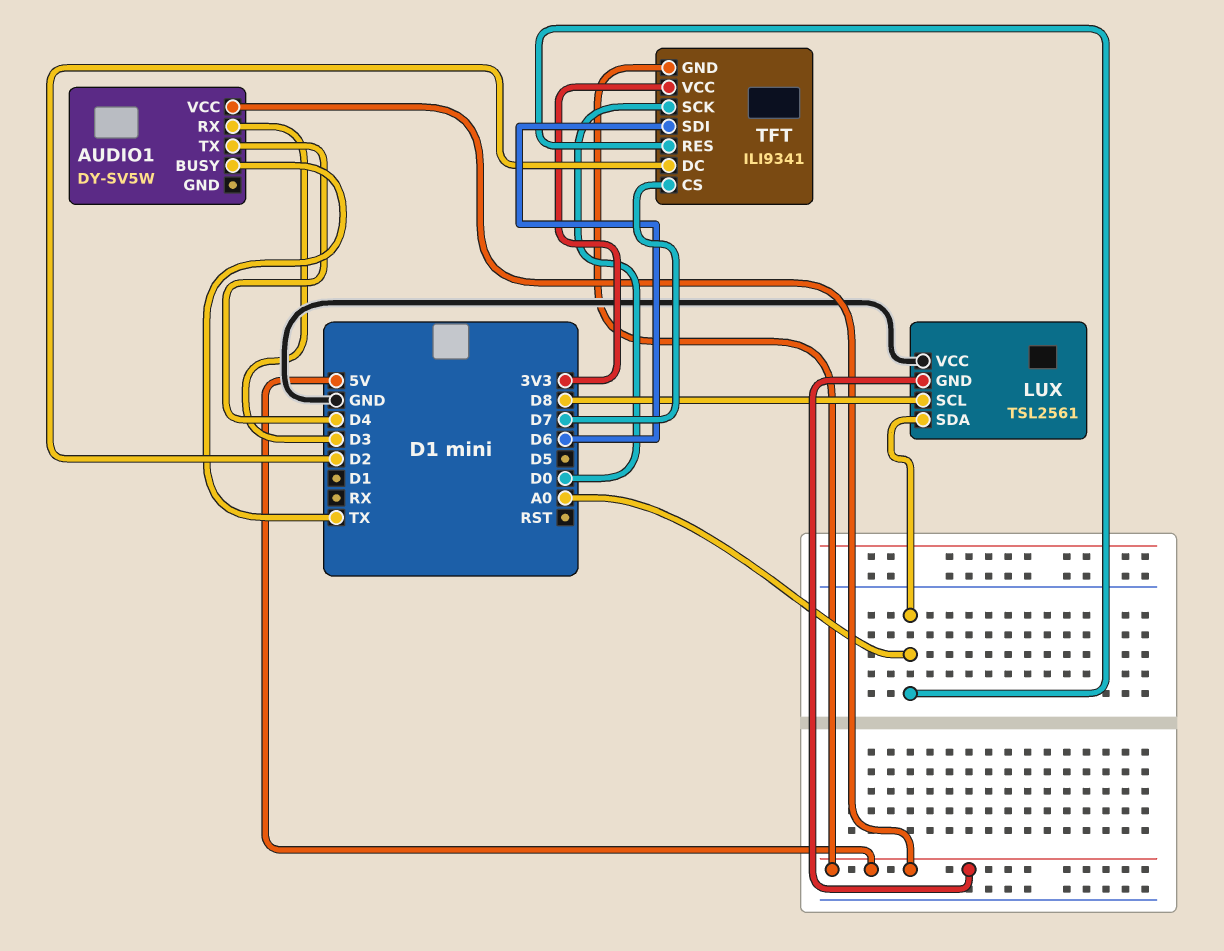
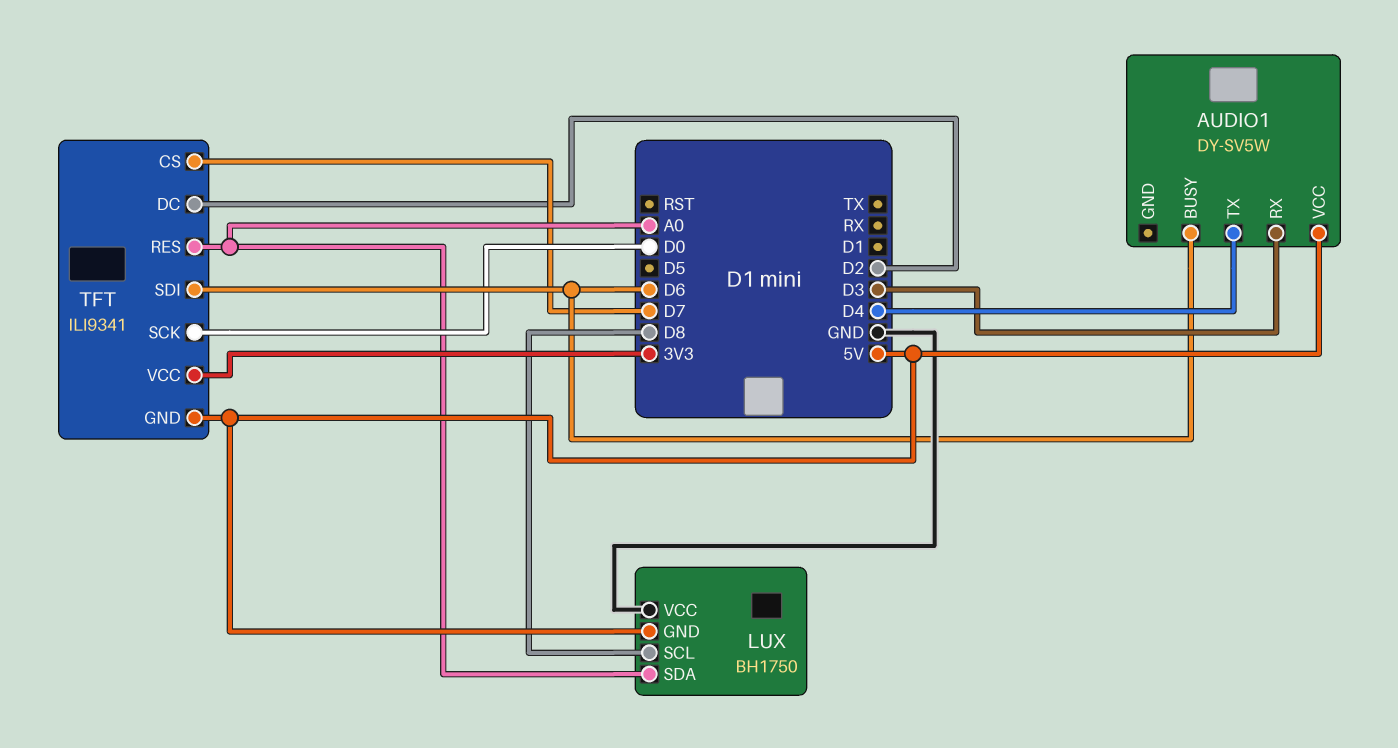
AUDIO1 pin BUSY: TX -> D6
LUX: TSL2561 -> BH1750

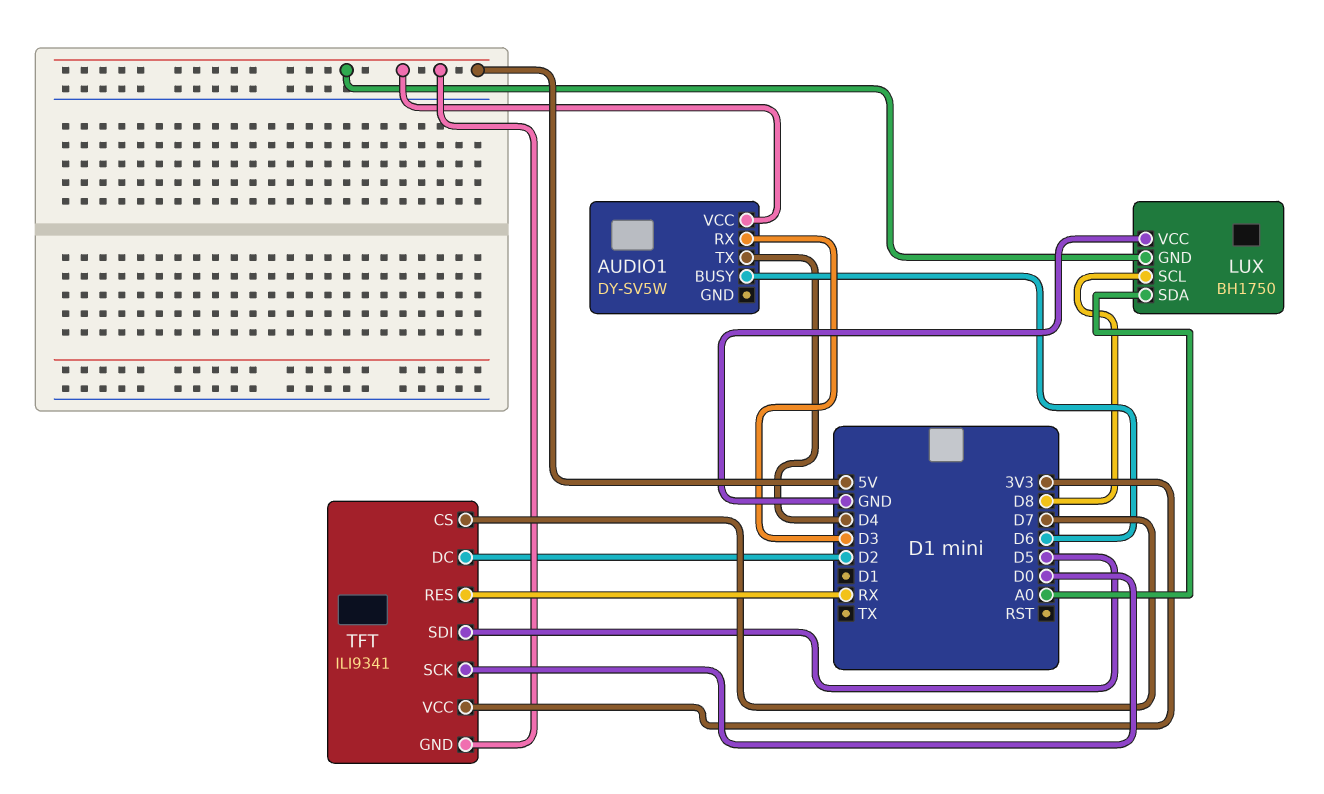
TFT pin RES: A0 -> RX
TFT pin SDI: D6 -> D5

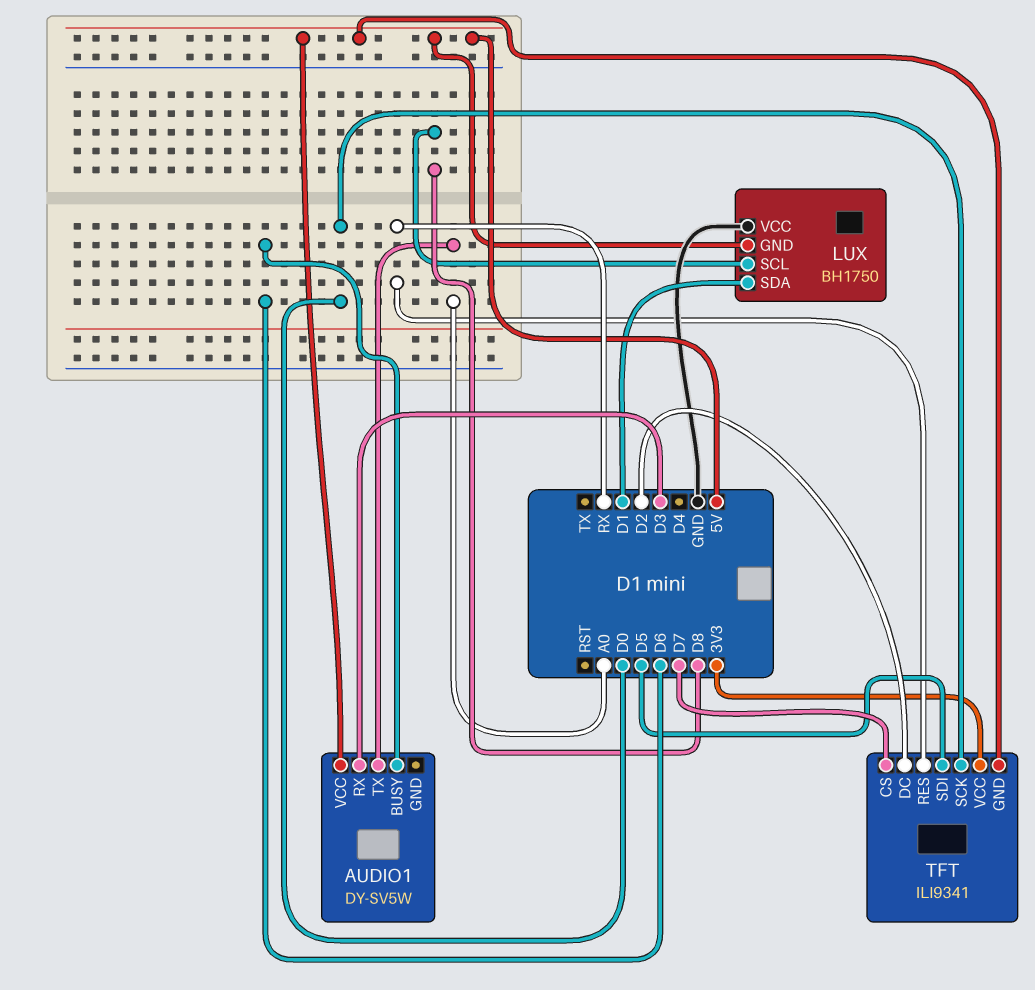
AUDIO1 pin TX: D4 -> A0
LUX pin SDA: A0 -> D1

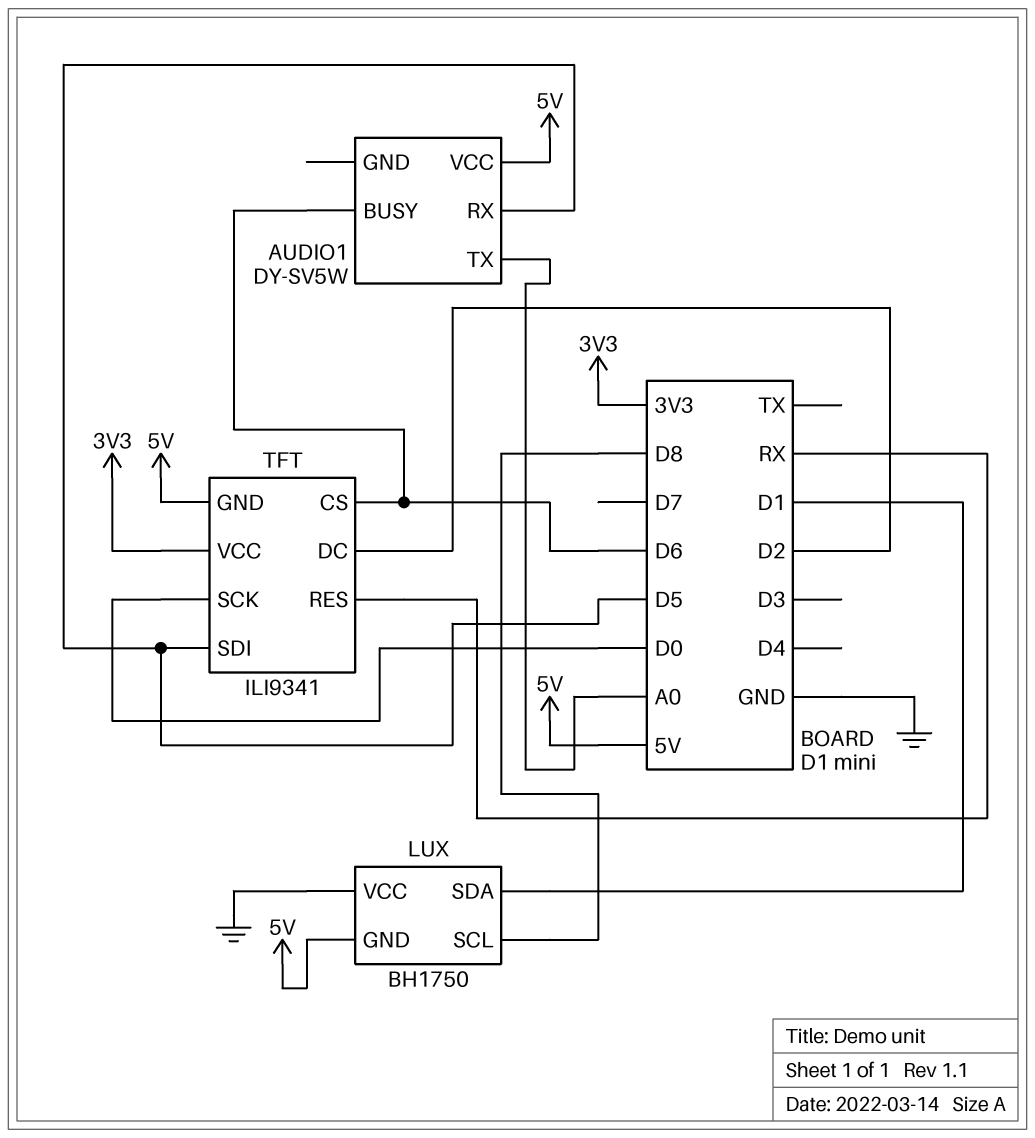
AUDIO1 pin RX: D3 -> D5
TFT pin CS: D7 -> D6

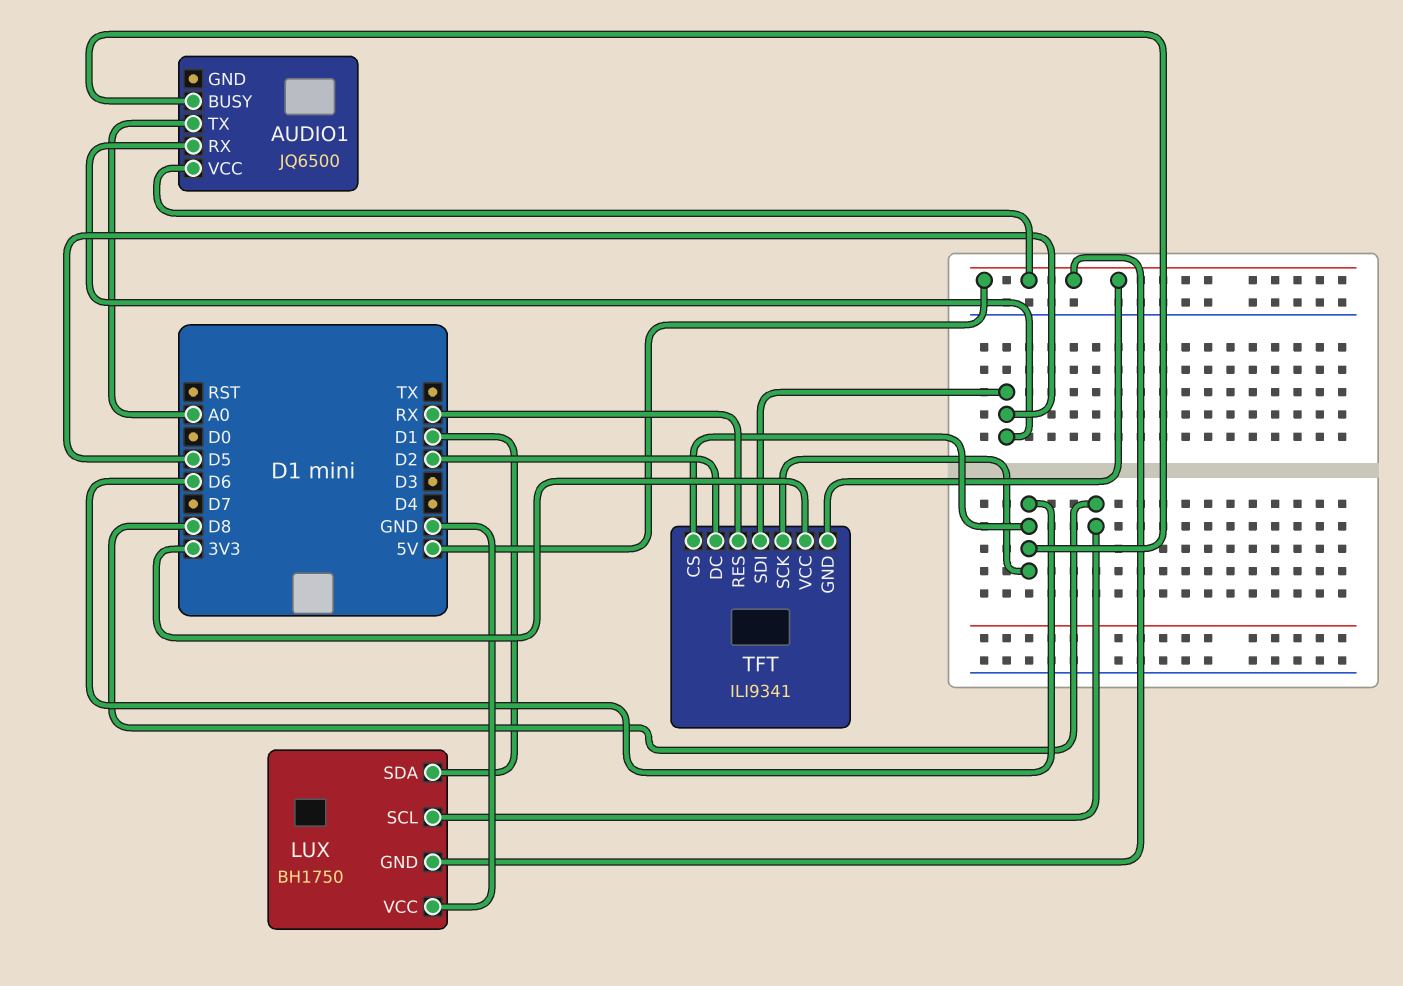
AUDIO1: DY-SV5W -> JQ6500
TFT pin SCK: D0 -> D6

